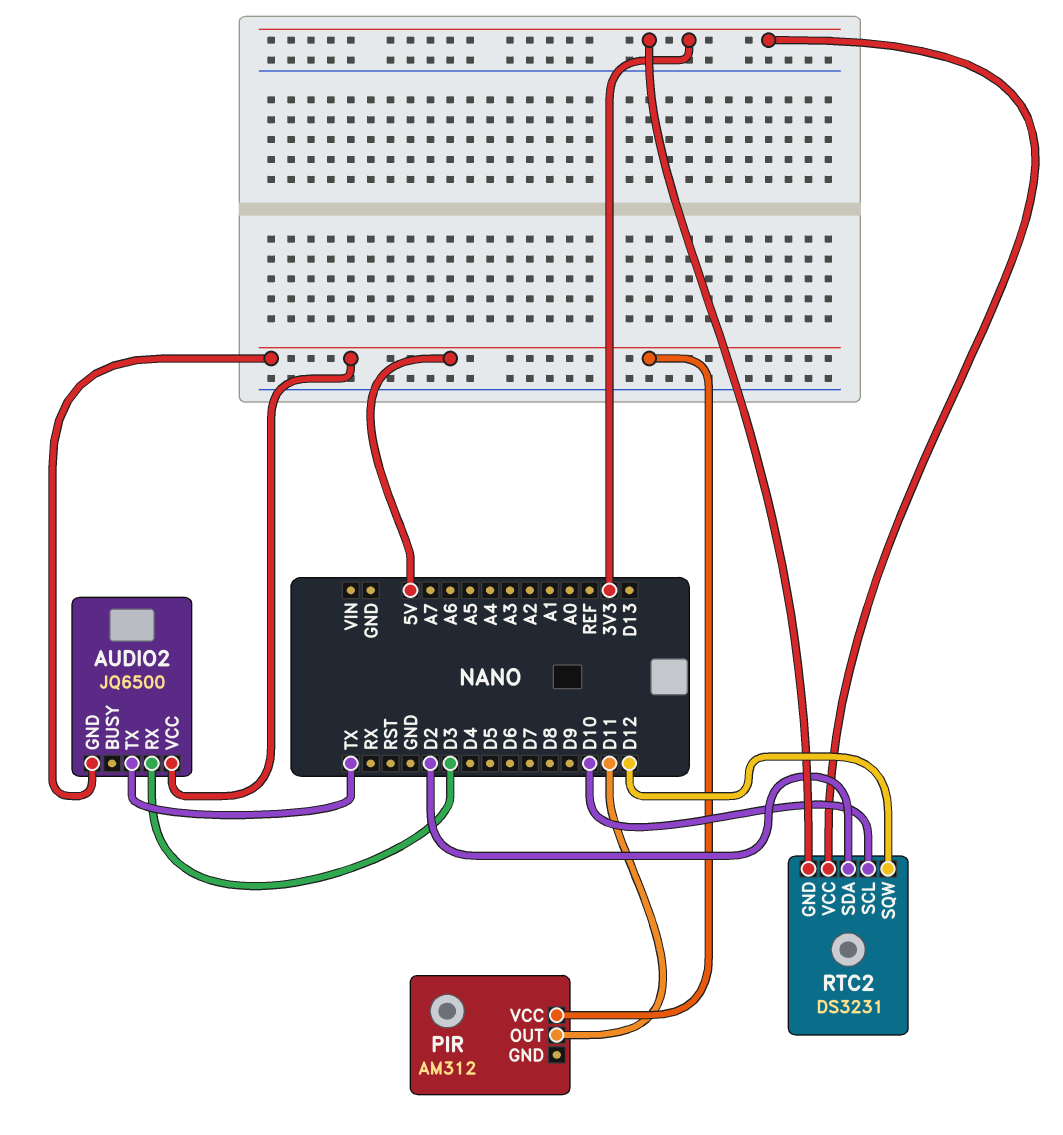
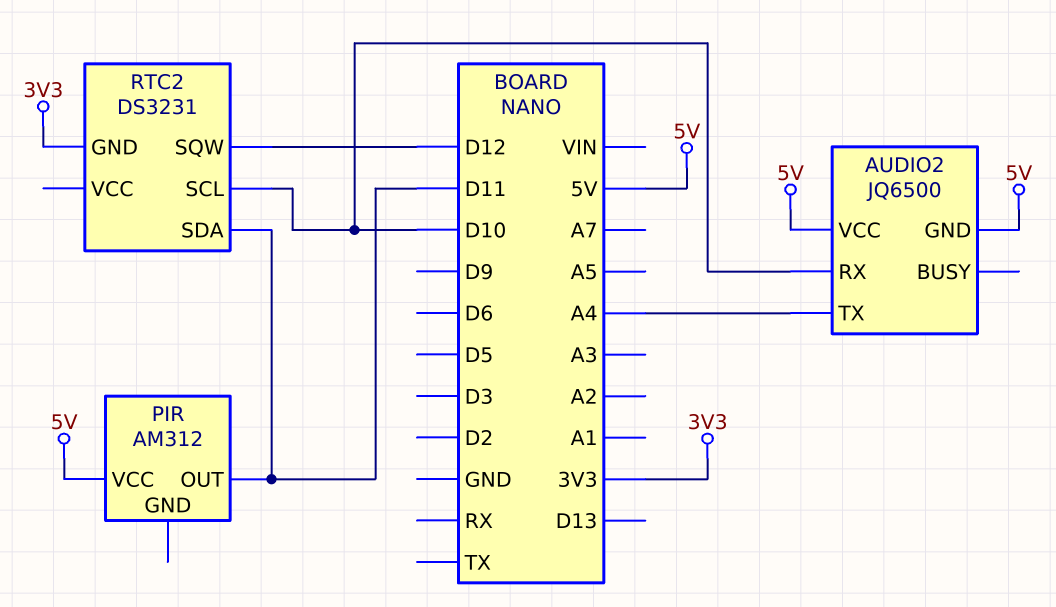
AUDIO2 pin RX: D3 -> D10
AUDIO2 pin TX: TX -> A4
RTC2 pin SDA: D2 -> D11
RTC2 pin VCC: 3V3 -> none

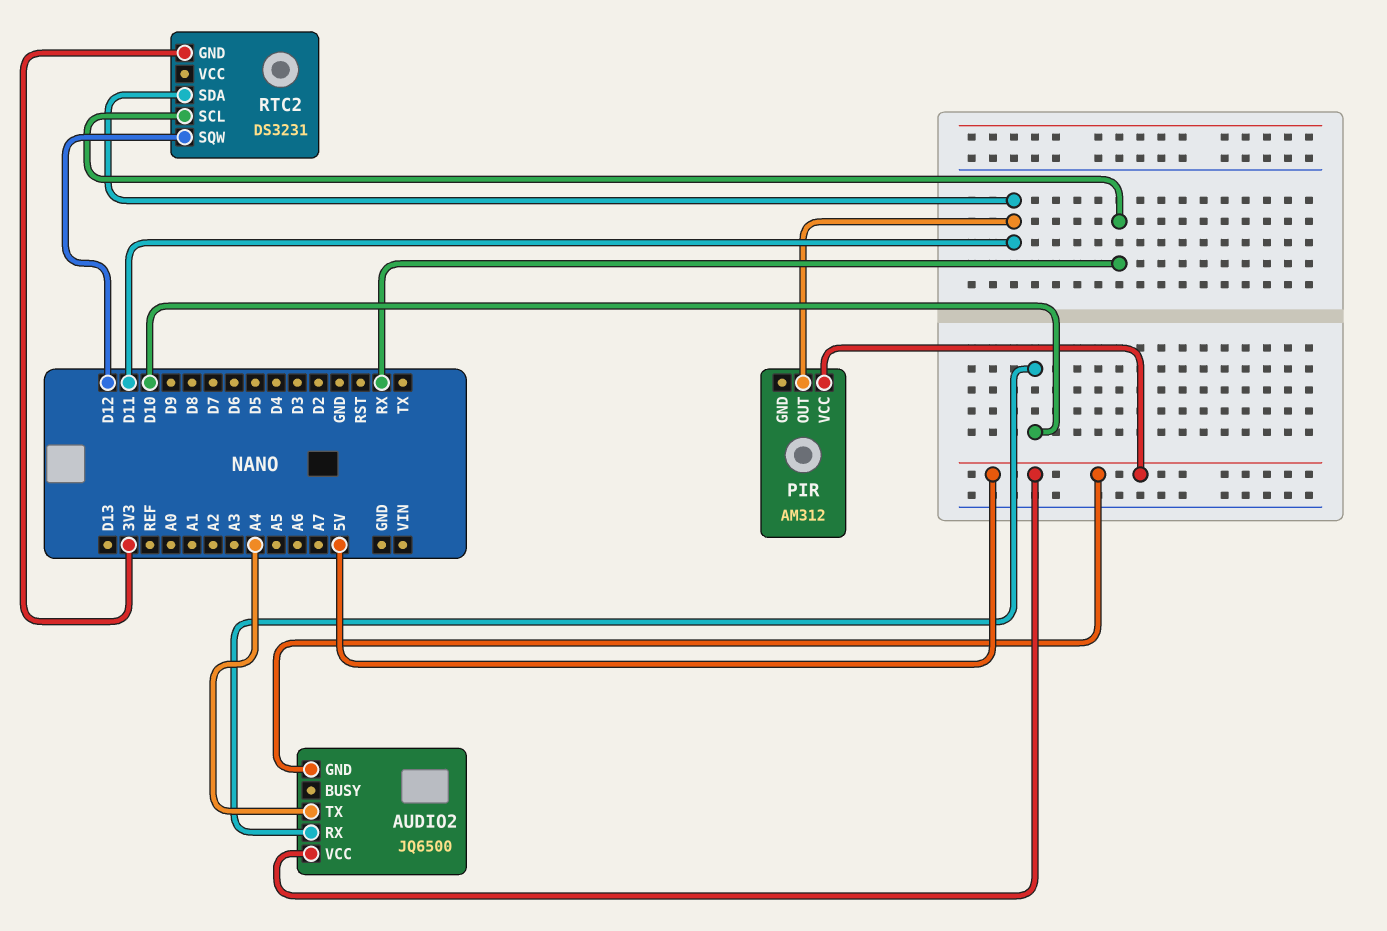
RTC2 pin SCL: D10 -> RX

